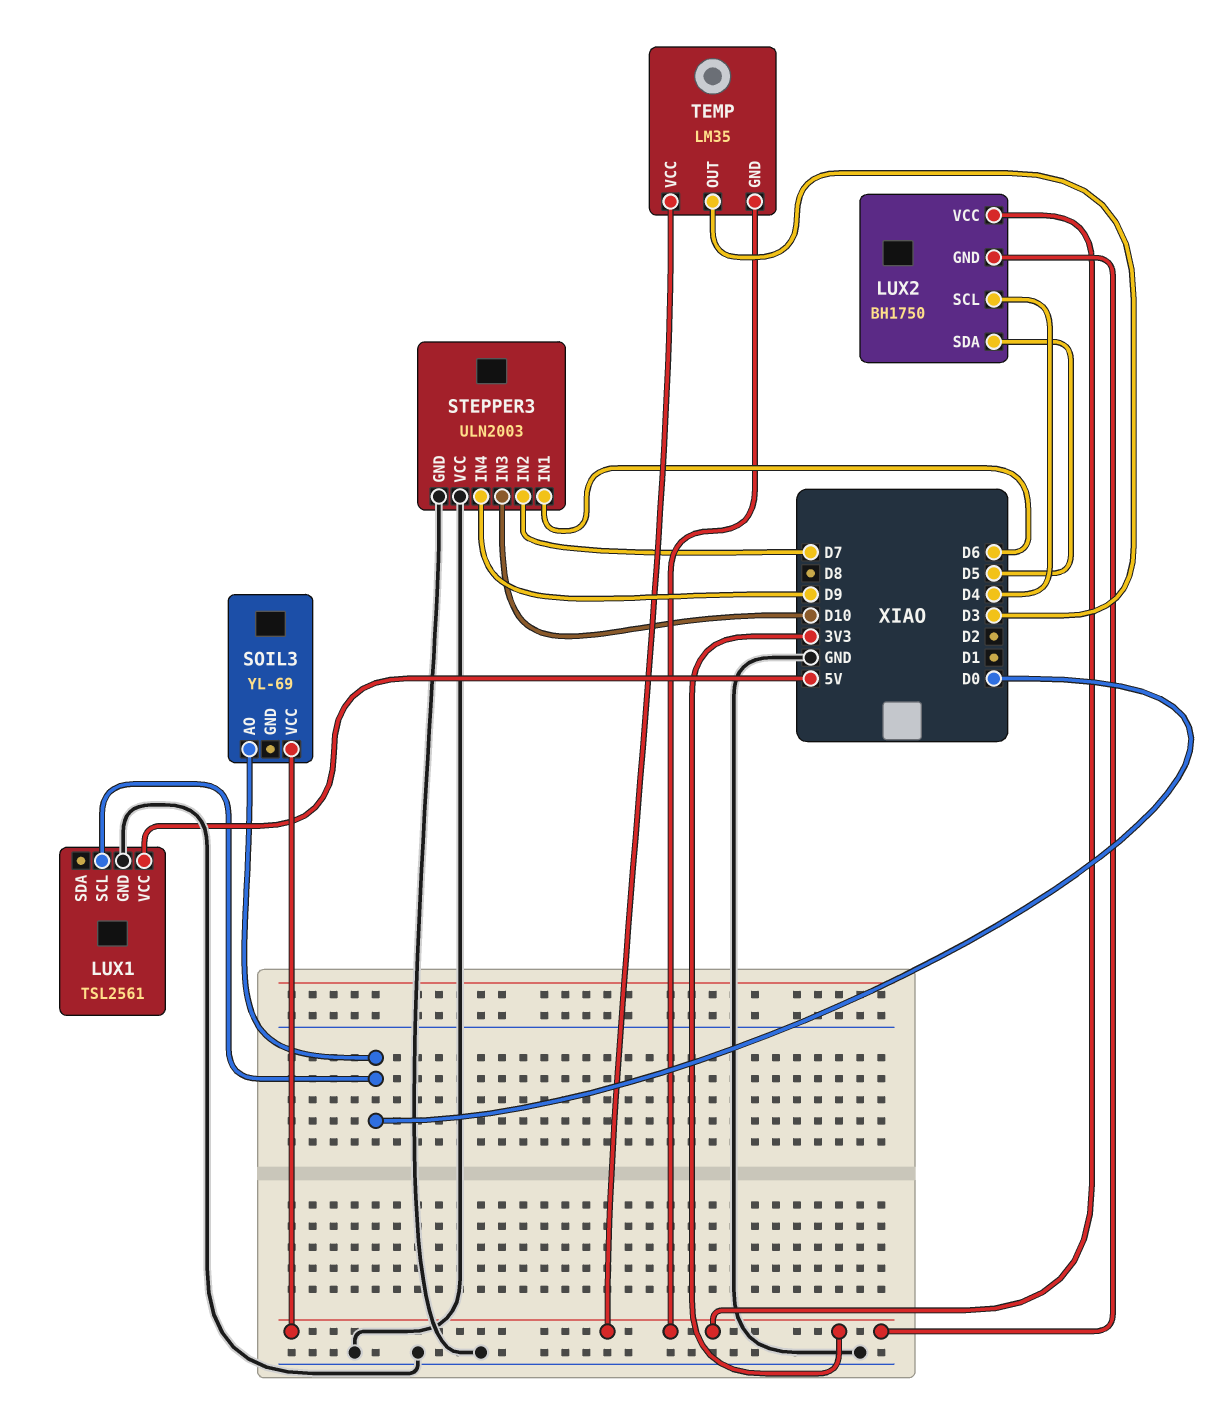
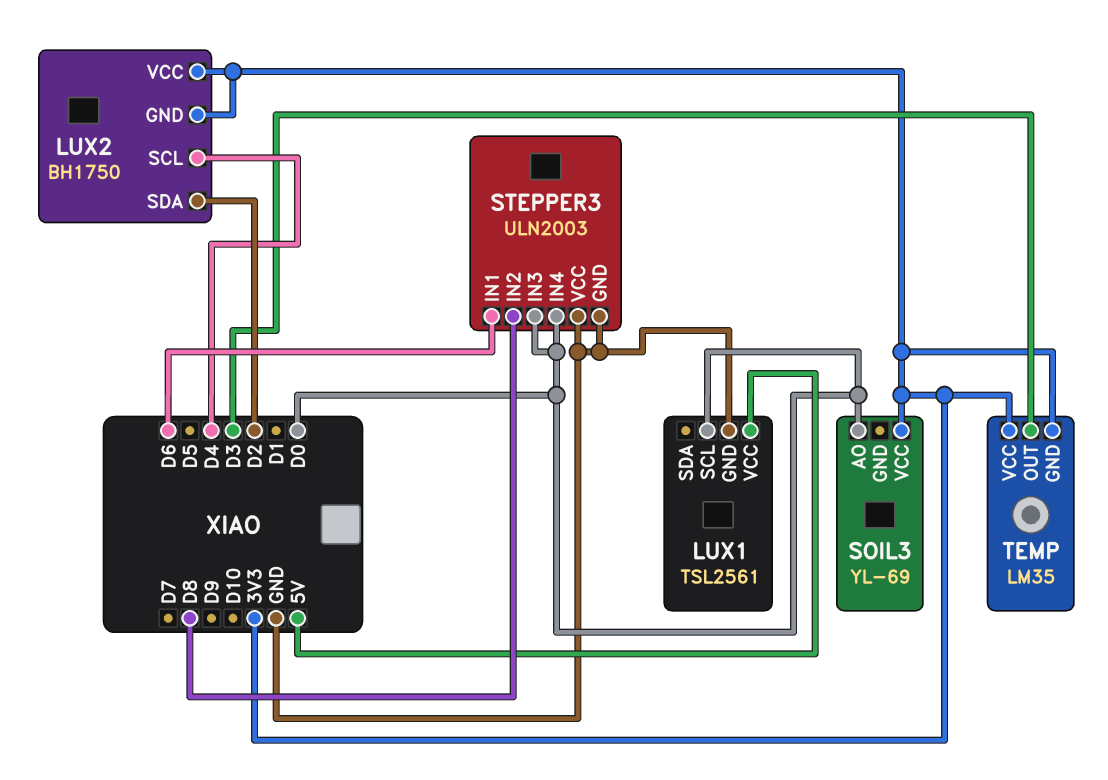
LUX2 pin SDA: D5 -> D2
STEPPER3 pin IN2: D7 -> D8
STEPPER3 pin IN3: D10 -> D0
STEPPER3 pin IN4: D9 -> D0

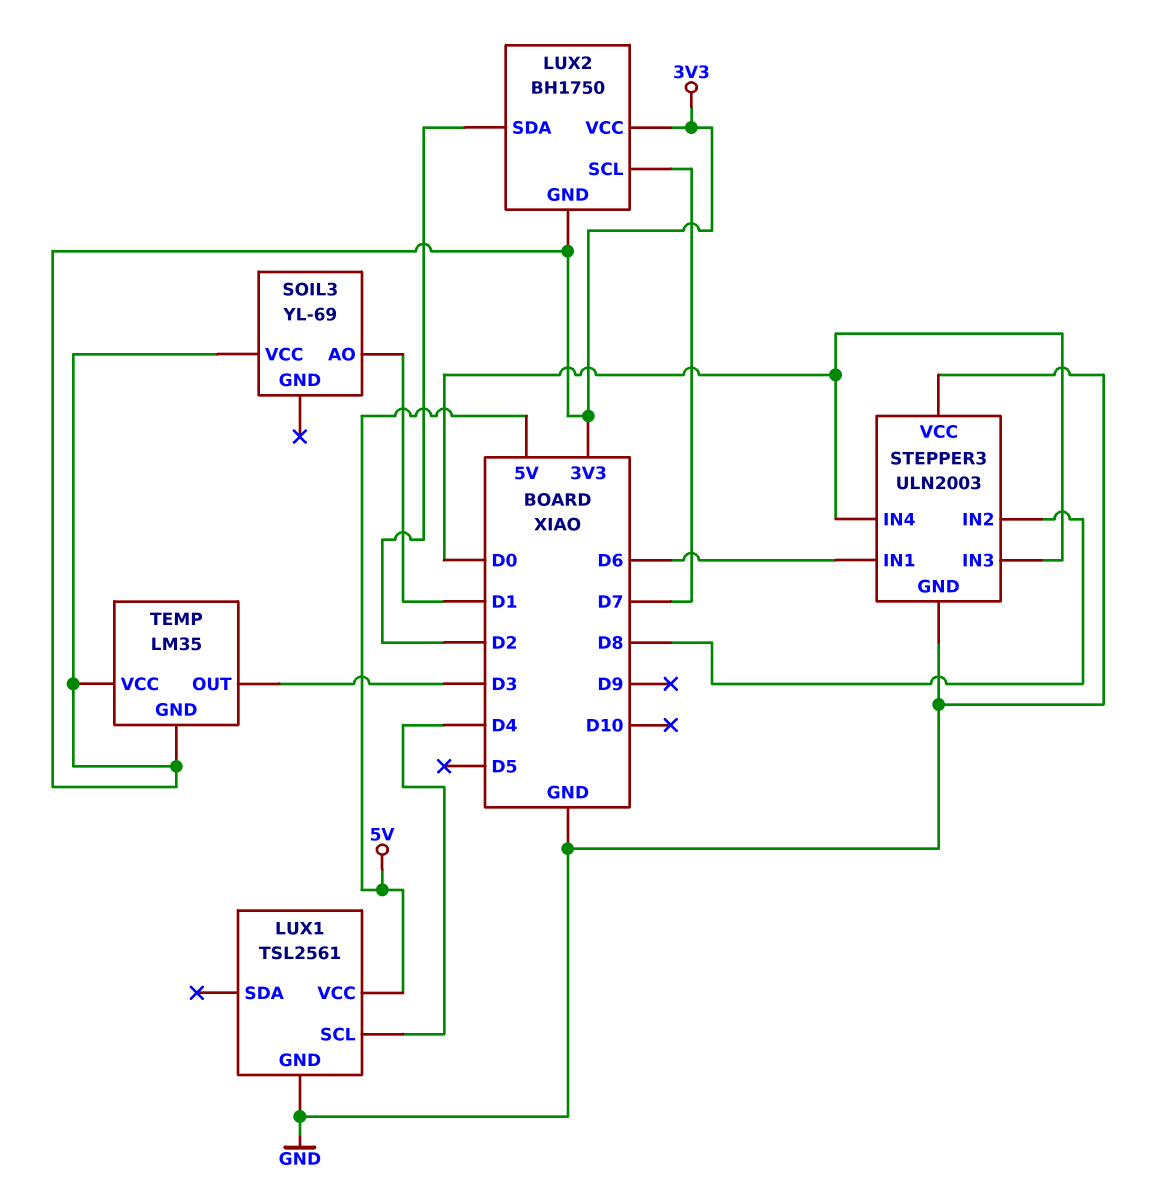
LUX1 pin SCL: D0 -> D4
LUX2 pin SCL: D4 -> D7
SOIL3 pin AO: D0 -> D1

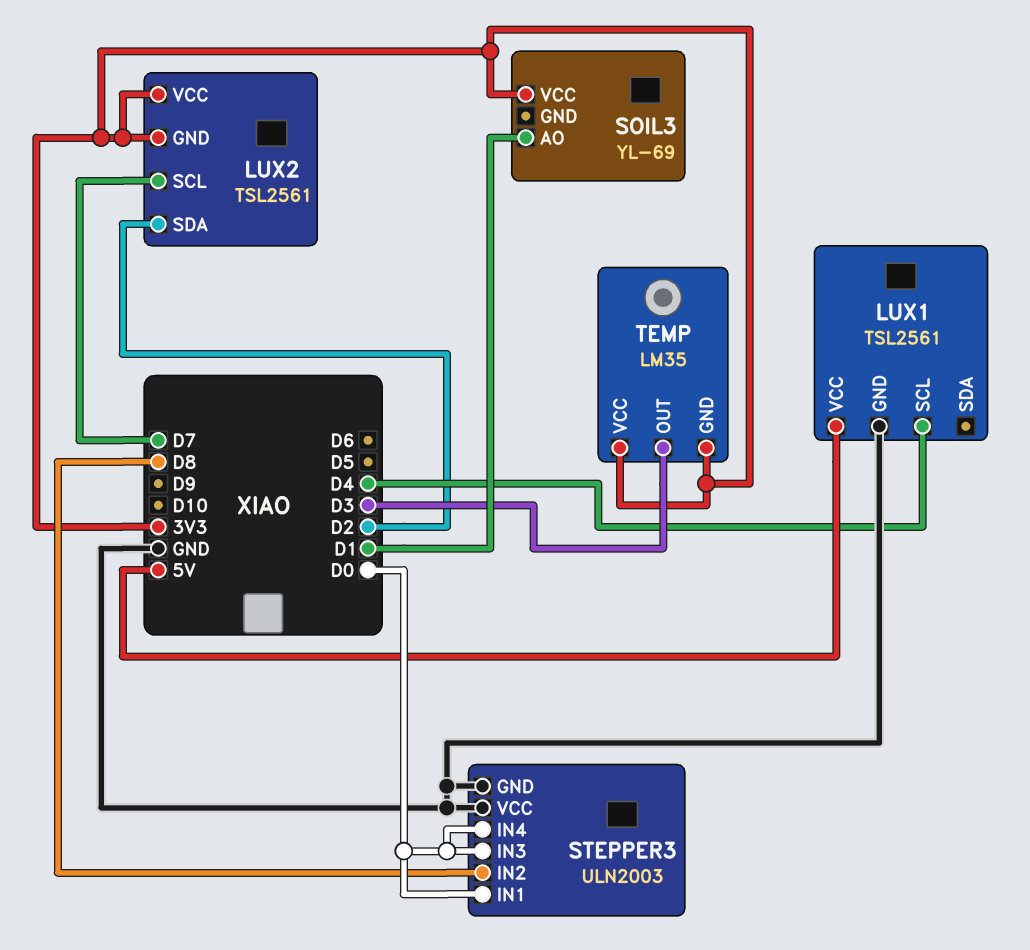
LUX2: BH1750 -> TSL2561
STEPPER3 pin IN1: D6 -> D0

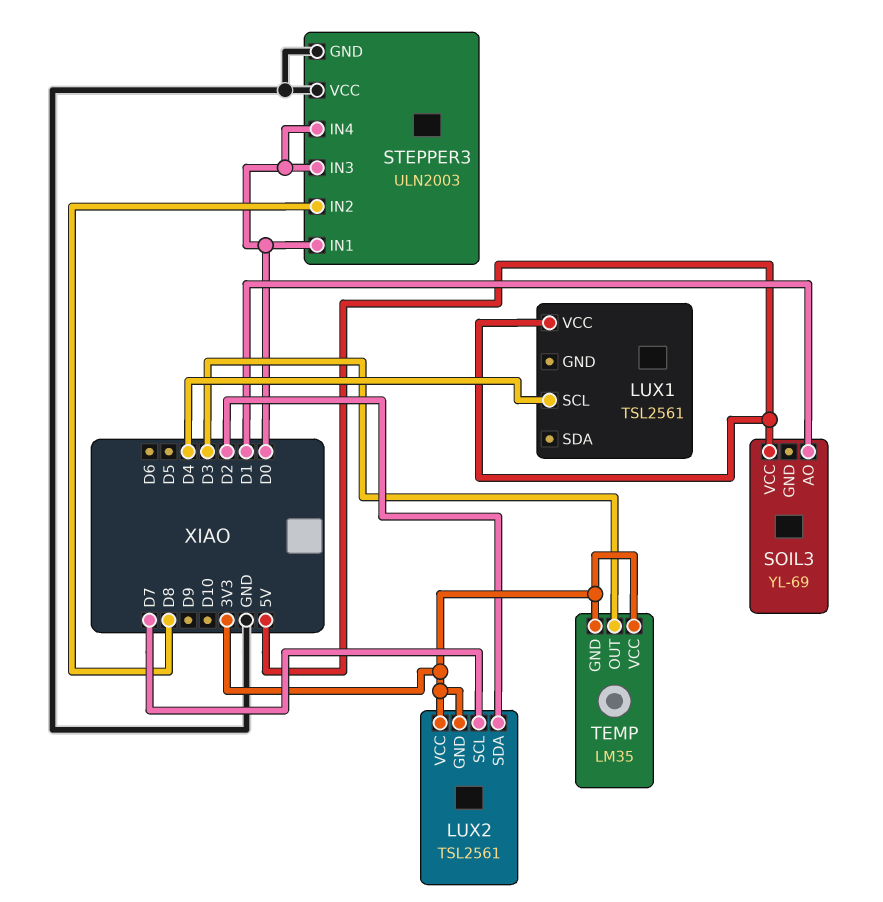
LUX1 pin GND: GND -> none
SOIL3 pin VCC: 3V3 -> 5V

